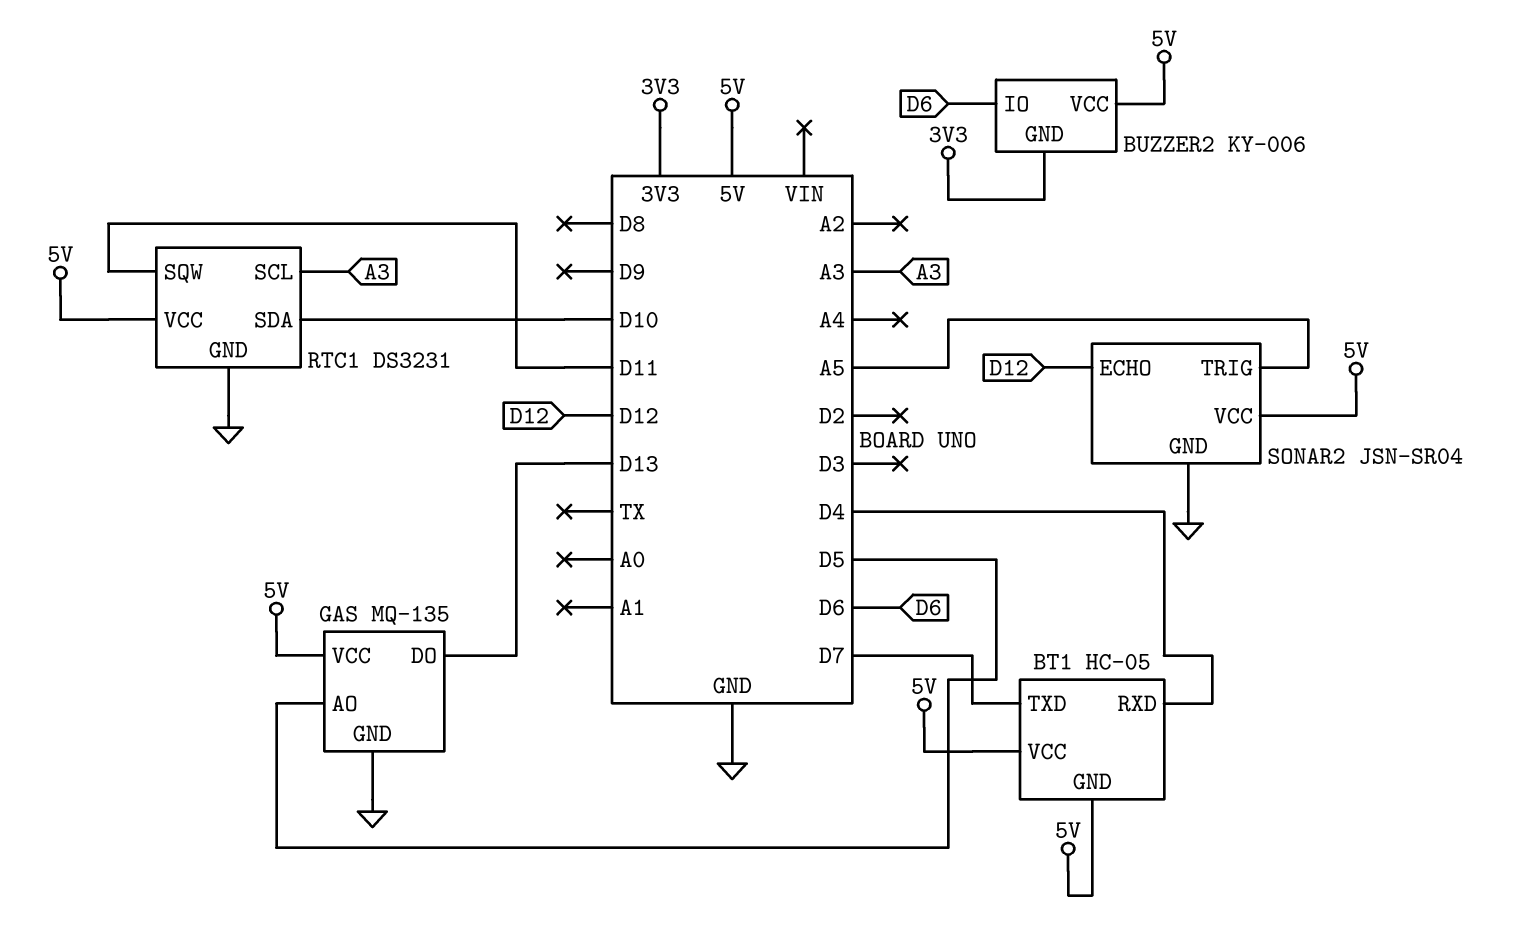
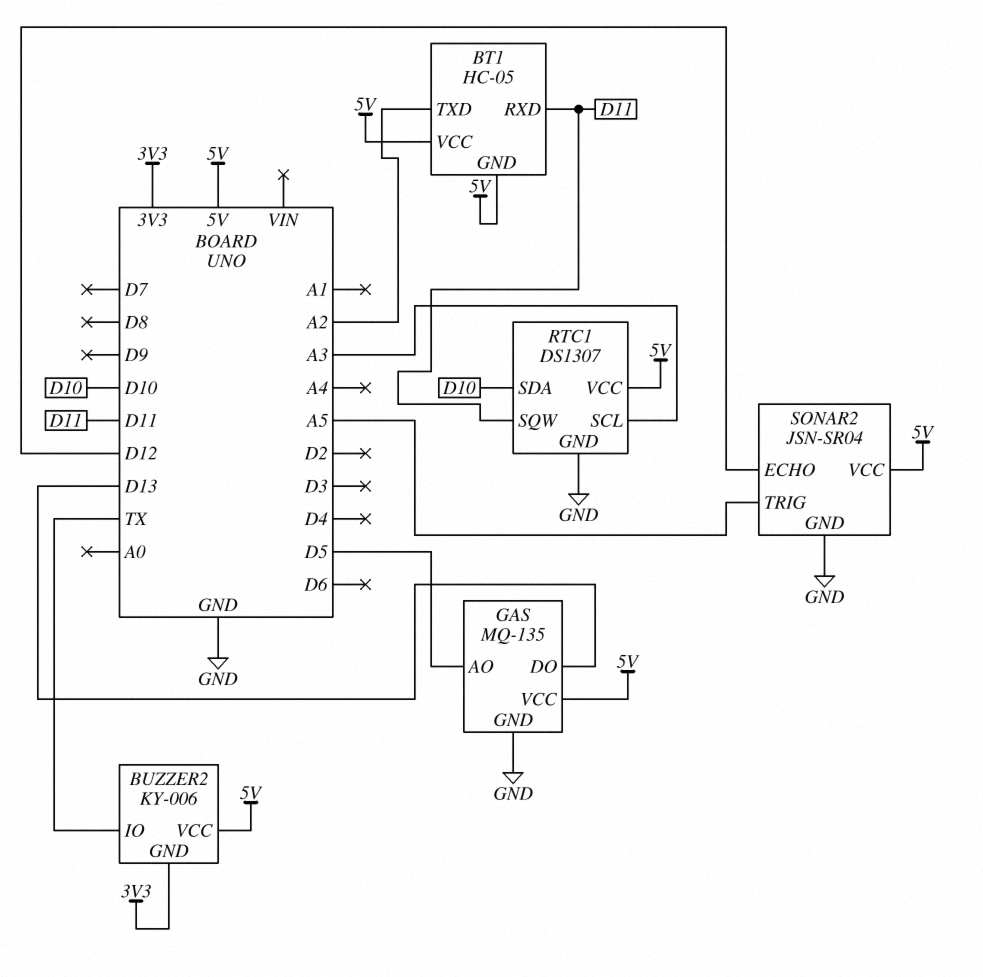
BT1 pin RXD: D4 -> D11
BT1 pin TXD: D7 -> A2
BUZZER2 pin IO: D6 -> TX
RTC1: DS3231 -> DS1307

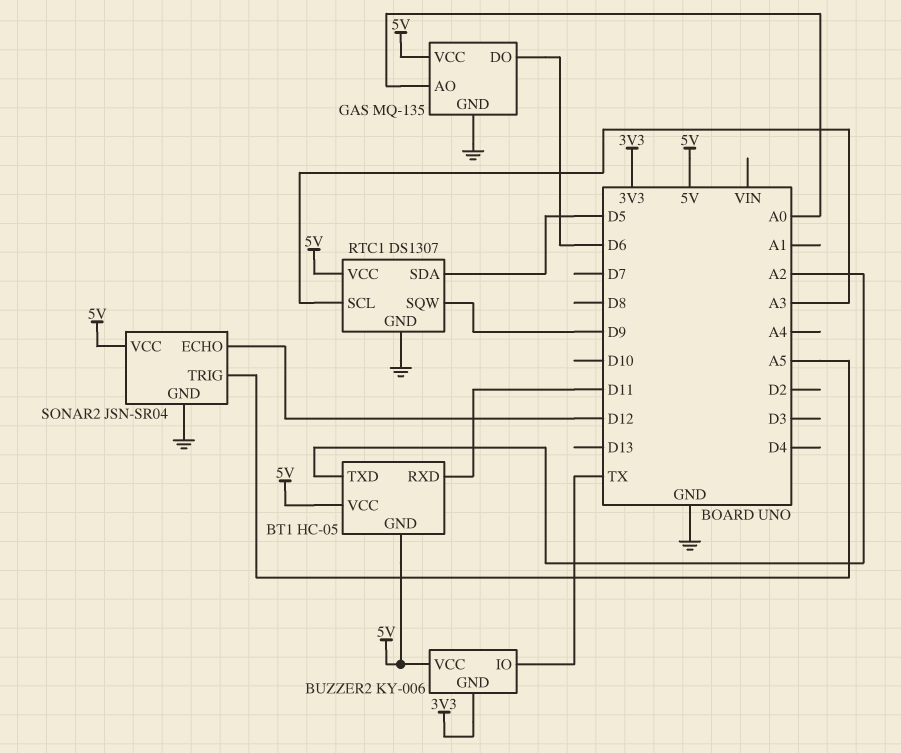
GAS pin AO: D5 -> A0
GAS pin DO: D13 -> D6
RTC1 pin SDA: D10 -> D5
RTC1 pin SQW: D11 -> D9

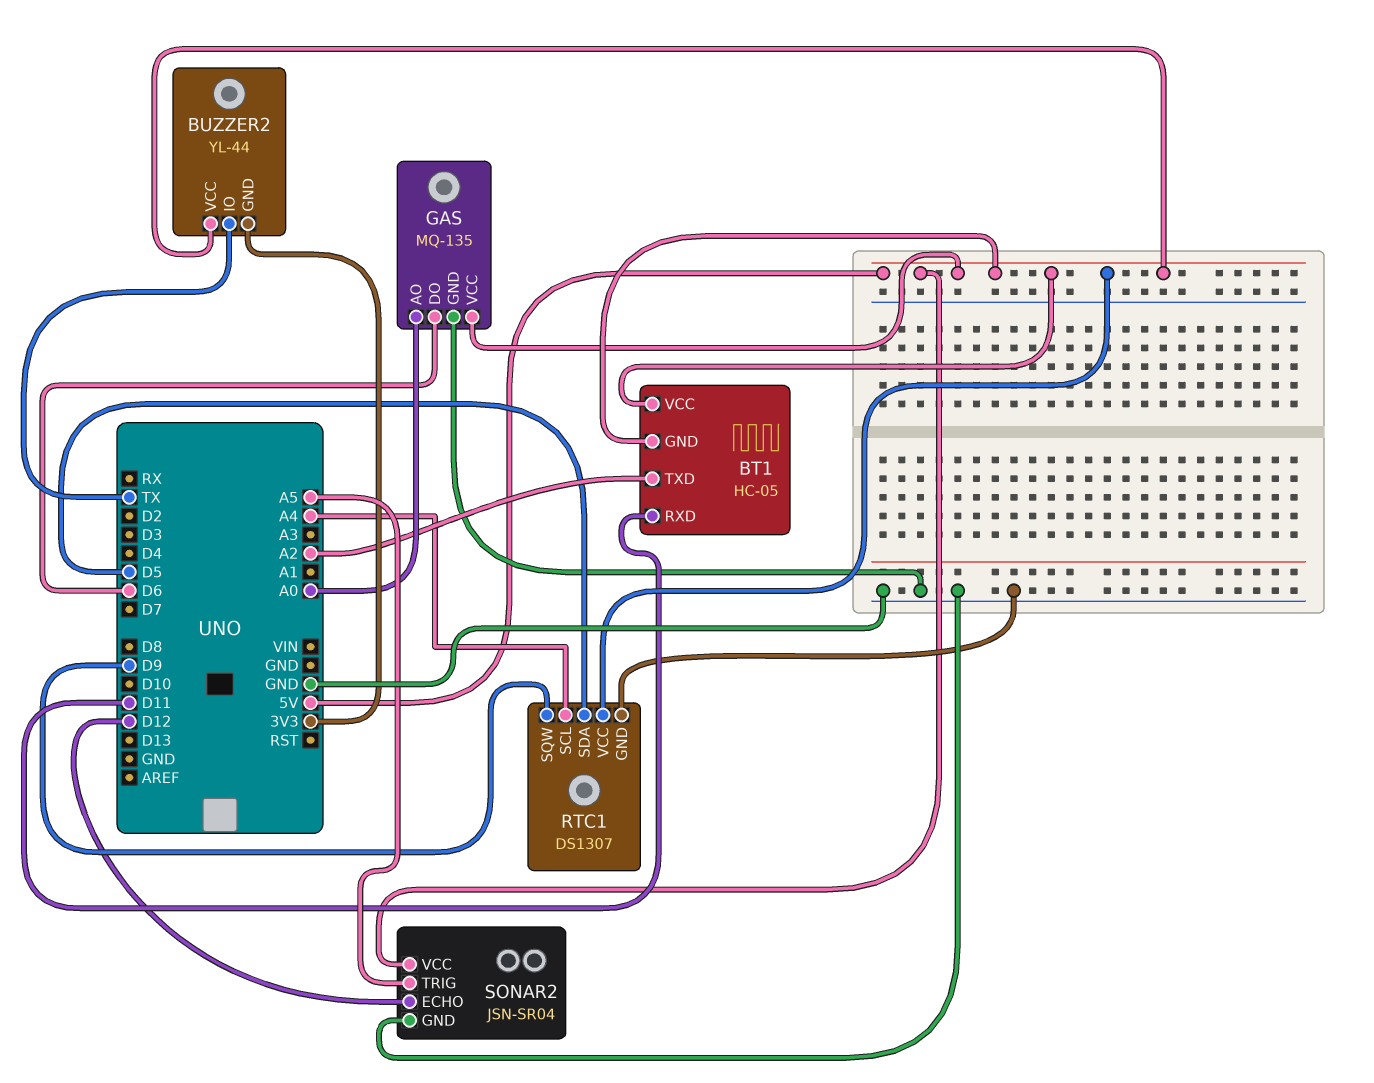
BUZZER2: KY-006 -> YL-44
RTC1 pin SCL: A3 -> A4

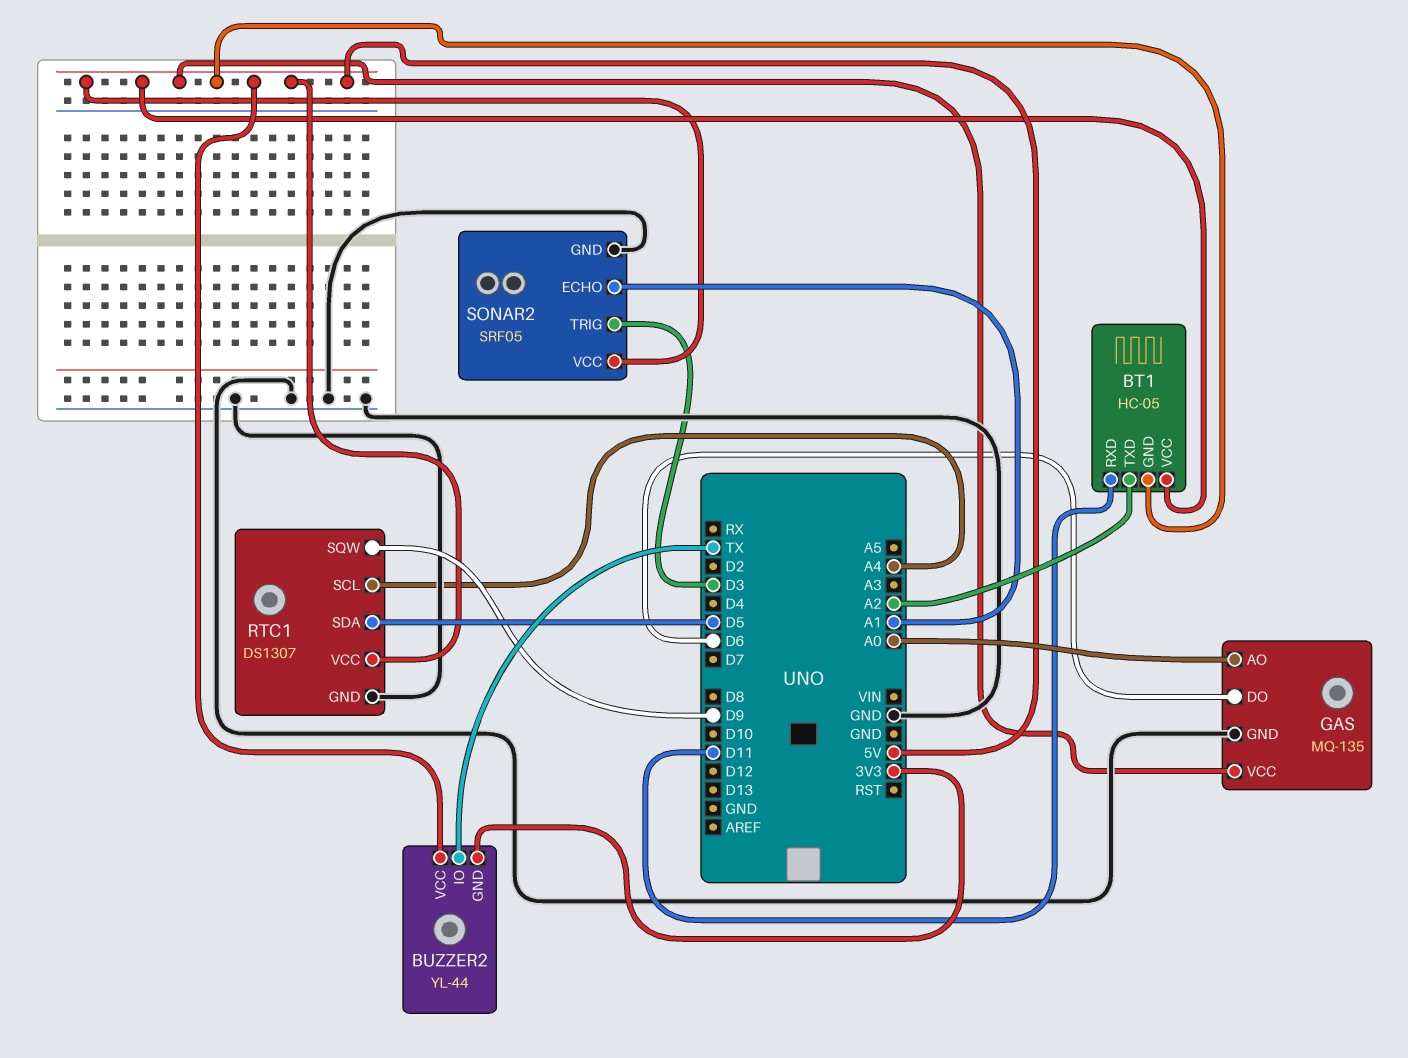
SONAR2: JSN-SR04 -> SRF05
SONAR2 pin ECHO: D12 -> A1
SONAR2 pin TRIG: A5 -> D3

